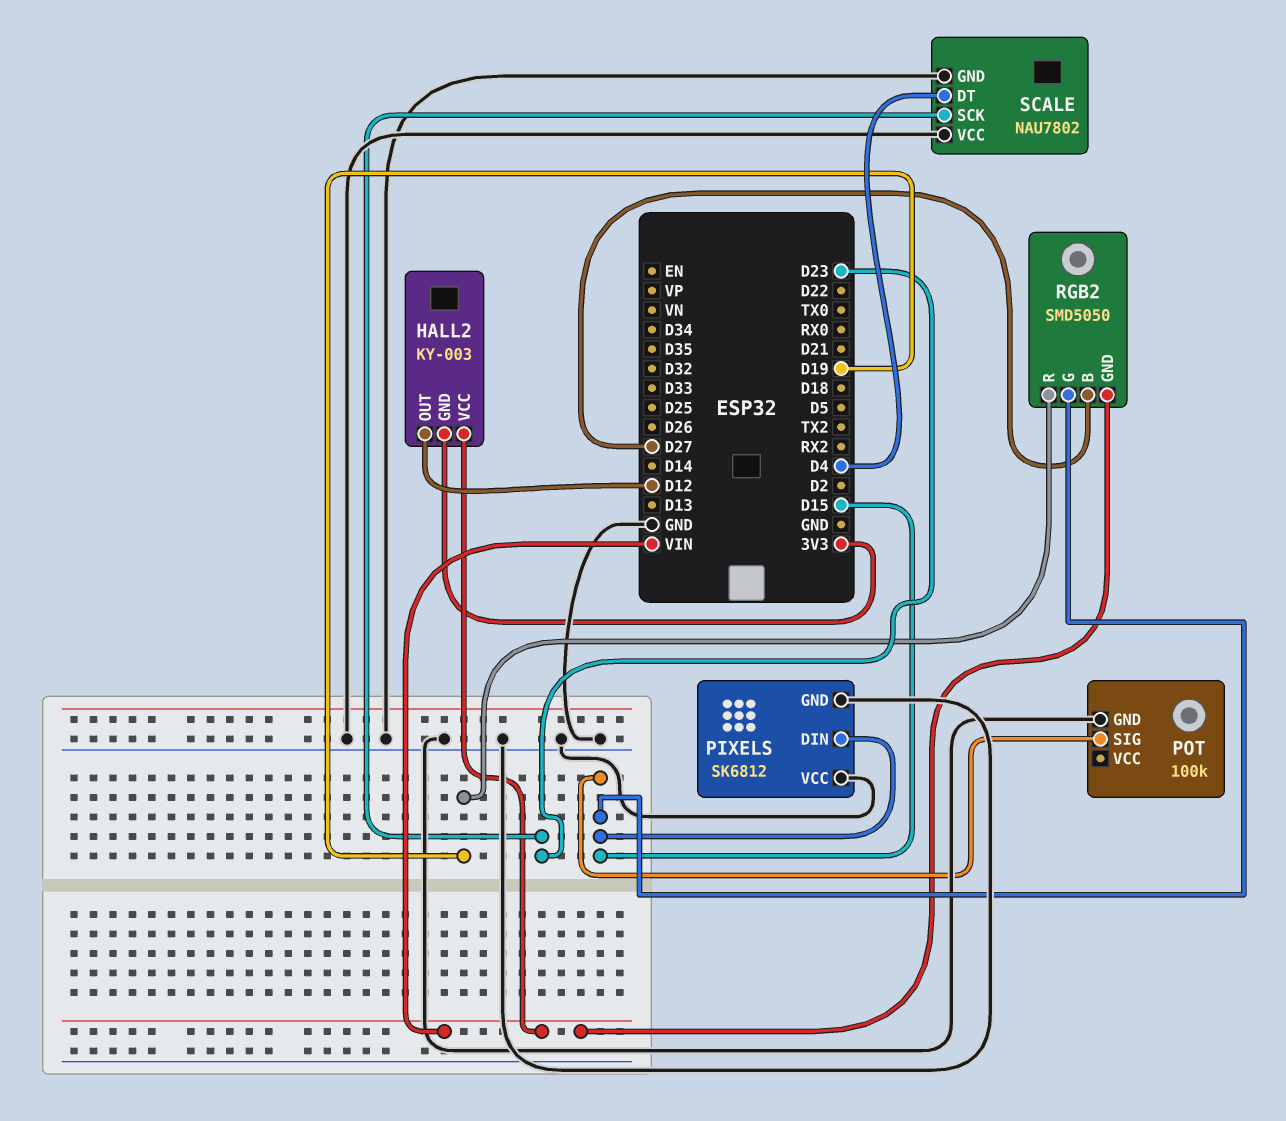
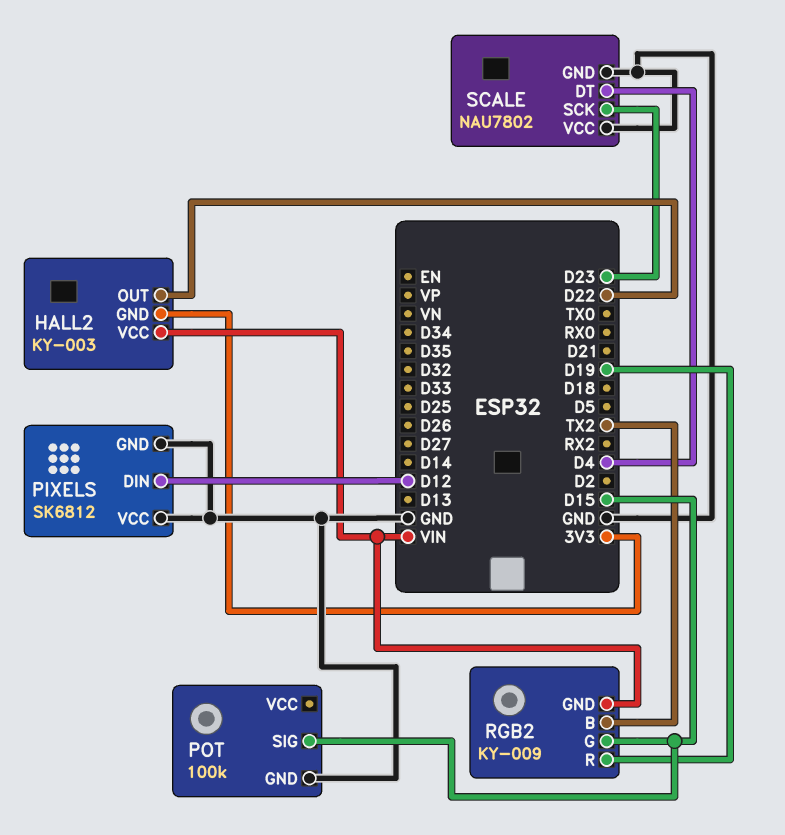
HALL2 pin OUT: D12 -> D22
PIXELS pin DIN: D15 -> D12
RGB2: SMD5050 -> KY-009
RGB2 pin B: D27 -> TX2

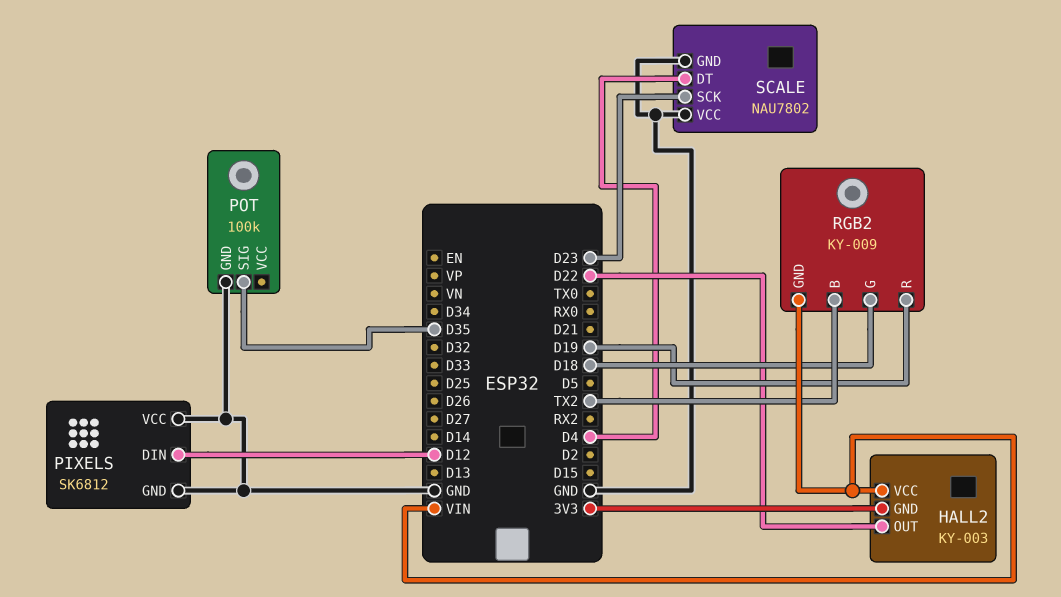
POT pin SIG: D15 -> D35
RGB2 pin G: D15 -> D18

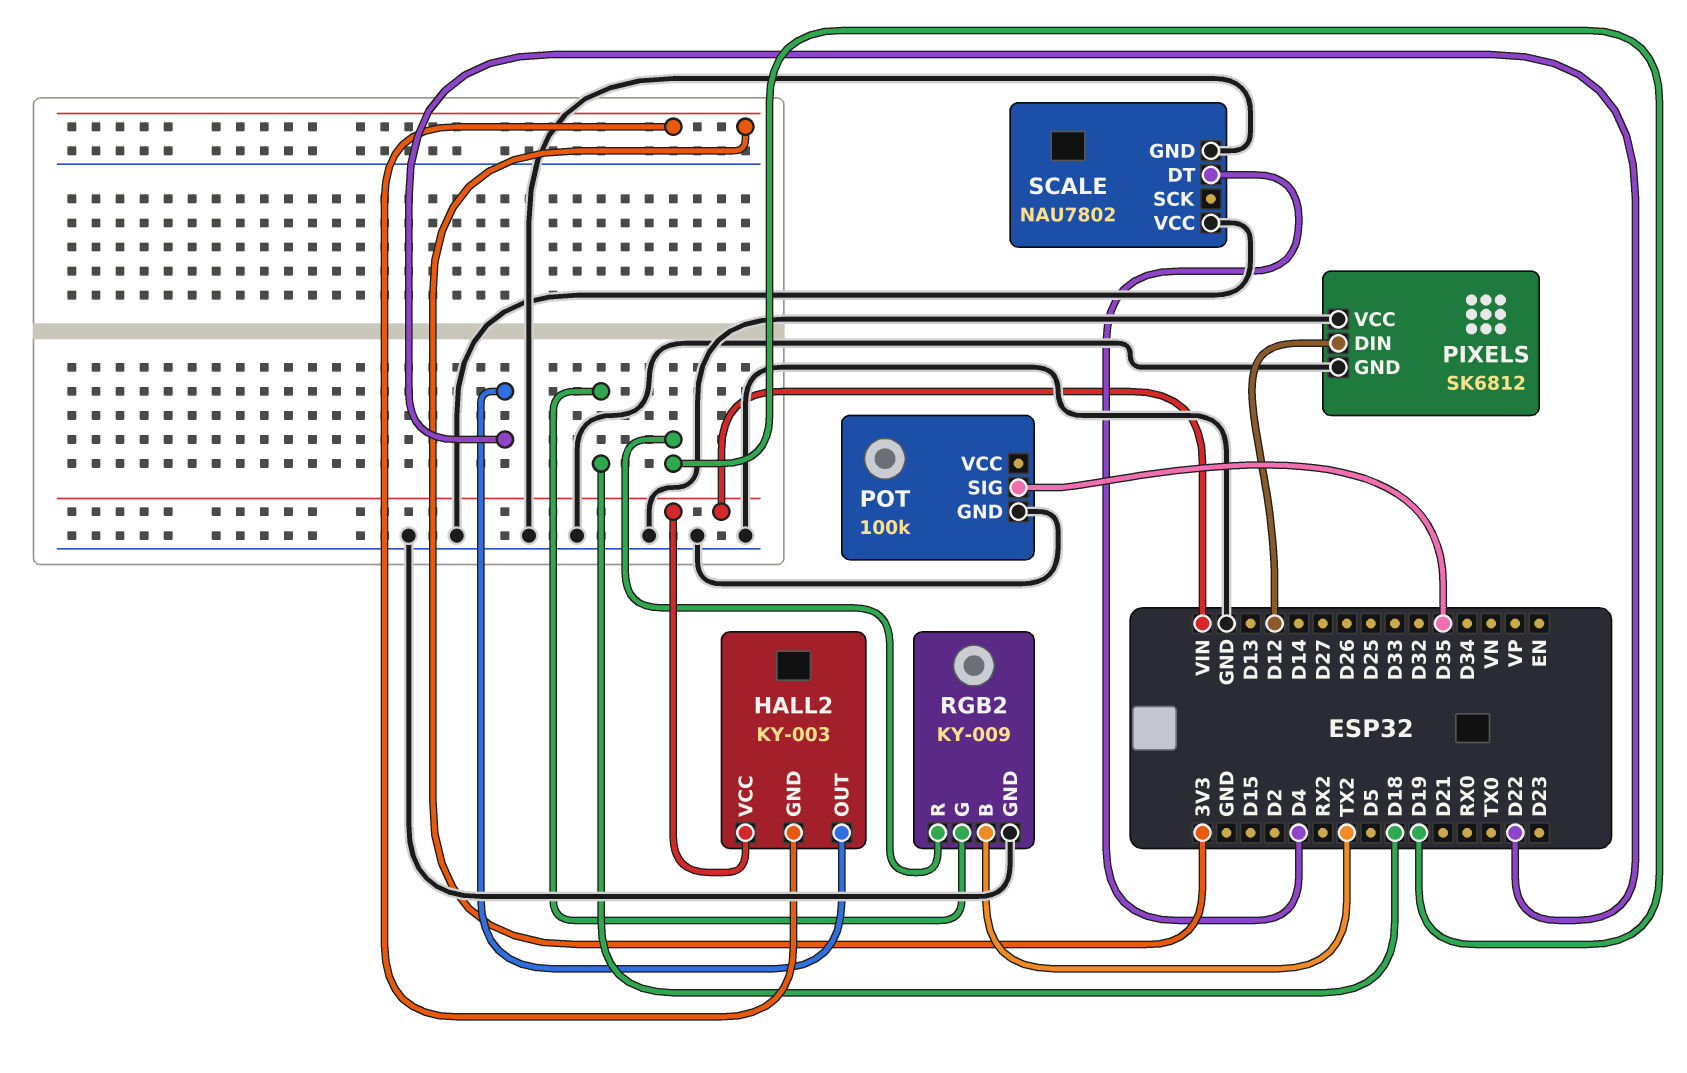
RGB2 pin GND: VIN -> GND
SCALE pin SCK: D23 -> none

